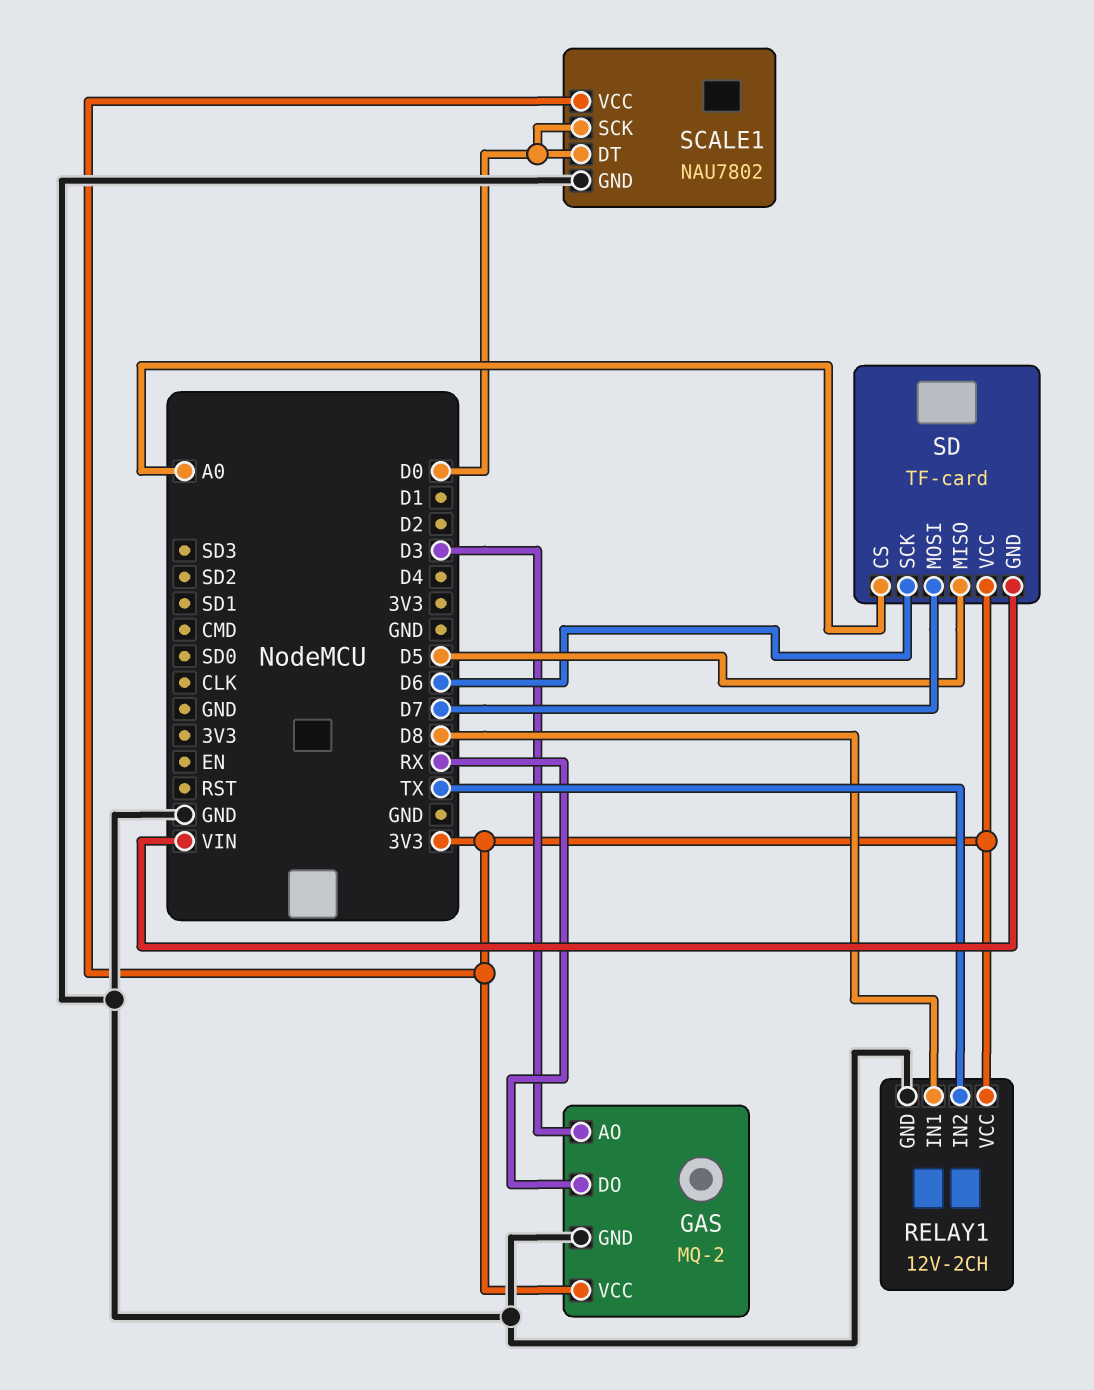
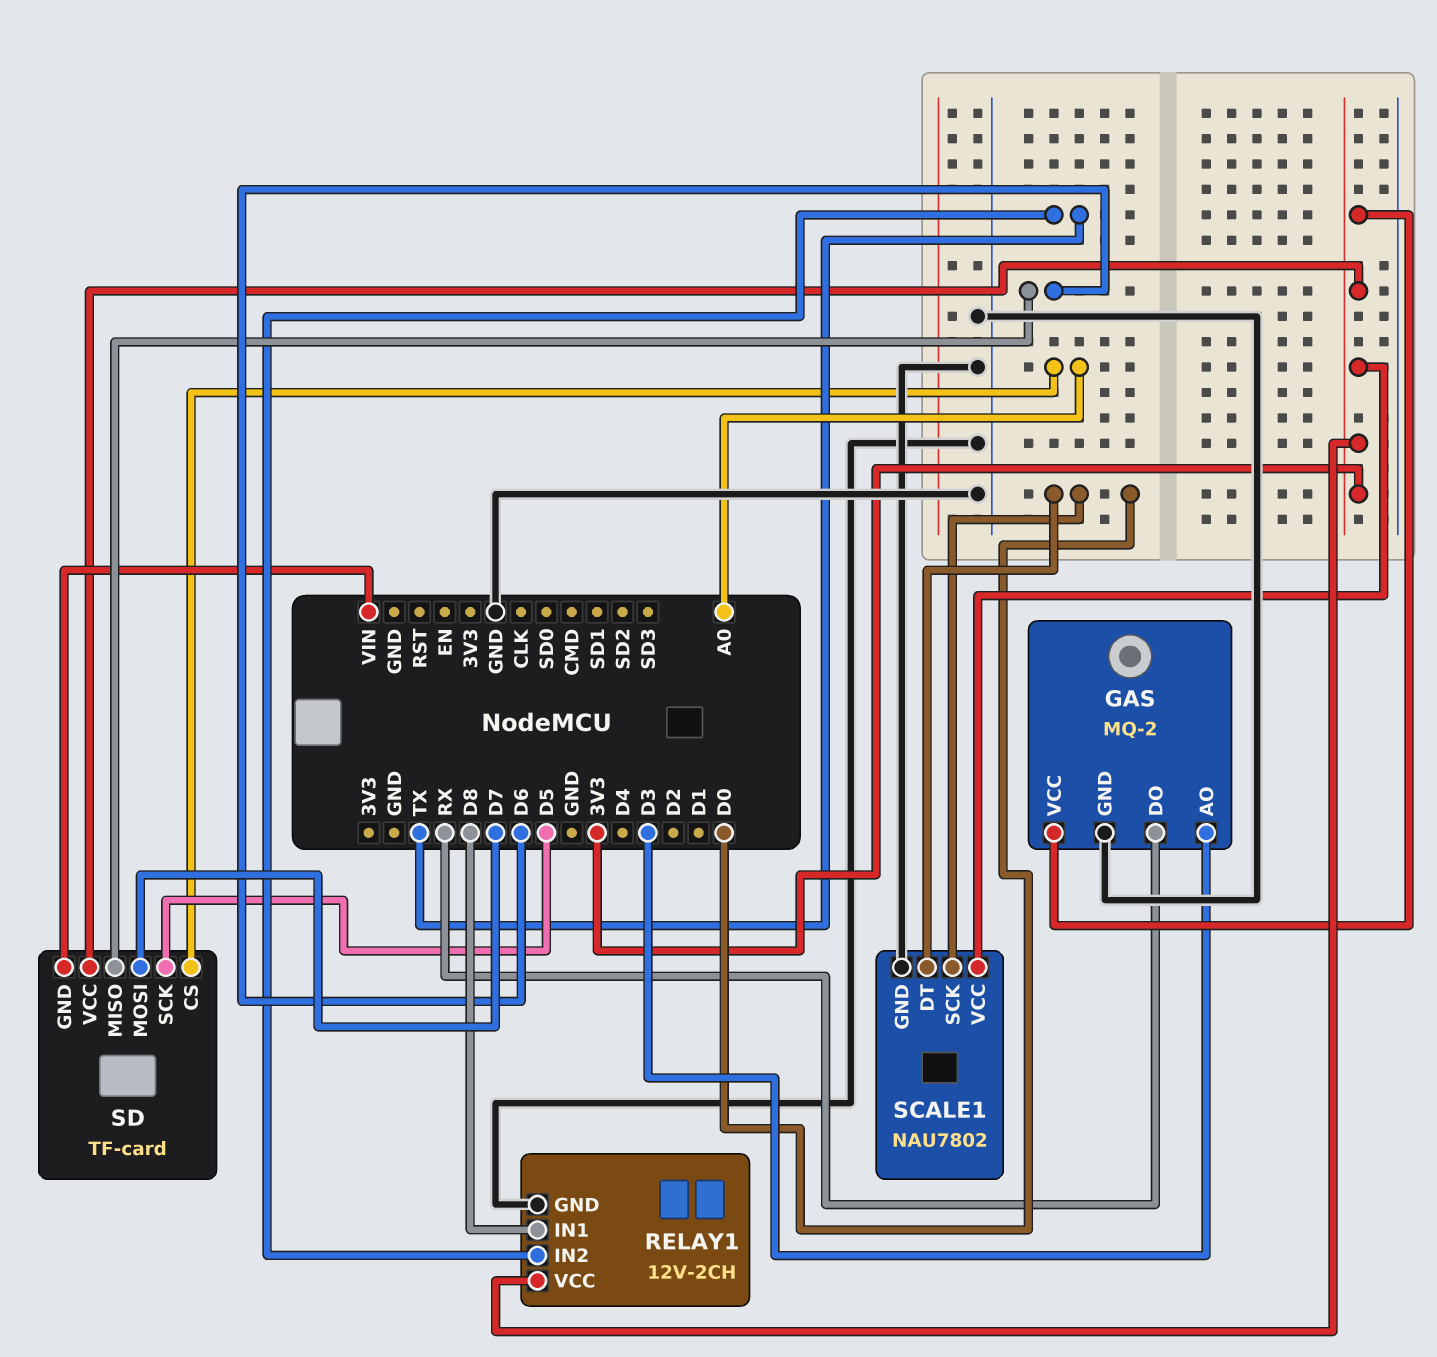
SD pin MISO: D5 -> D6
SD pin SCK: D6 -> D5

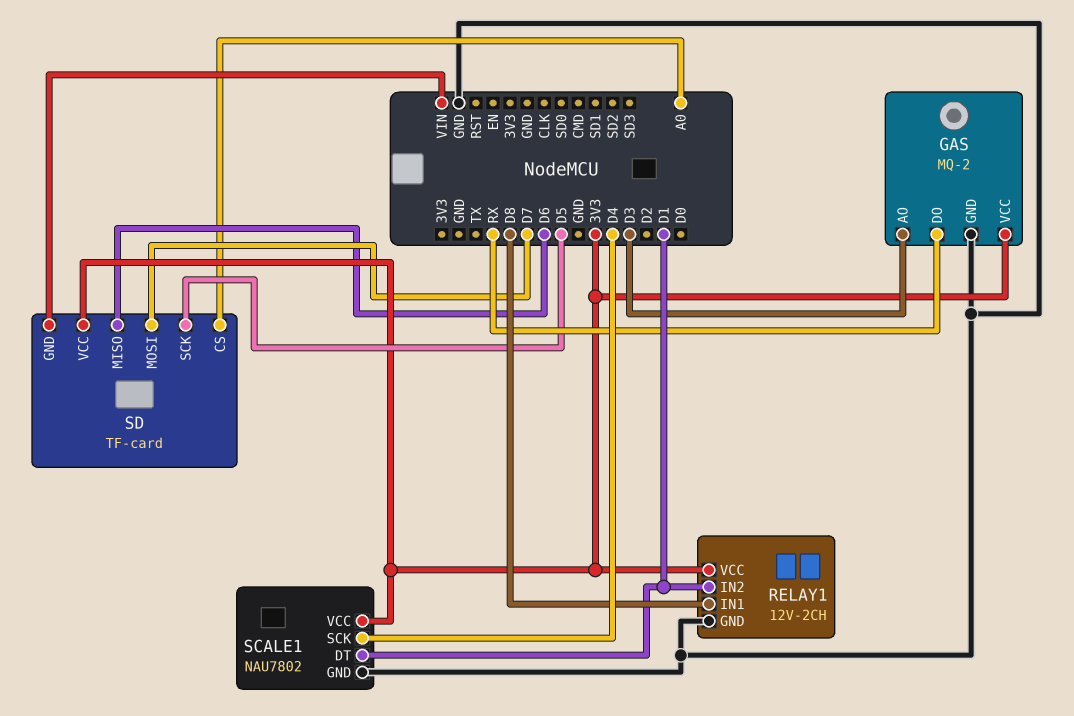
RELAY1 pin IN2: TX -> D1
SCALE1 pin DT: D0 -> D1
SCALE1 pin SCK: D0 -> D4

